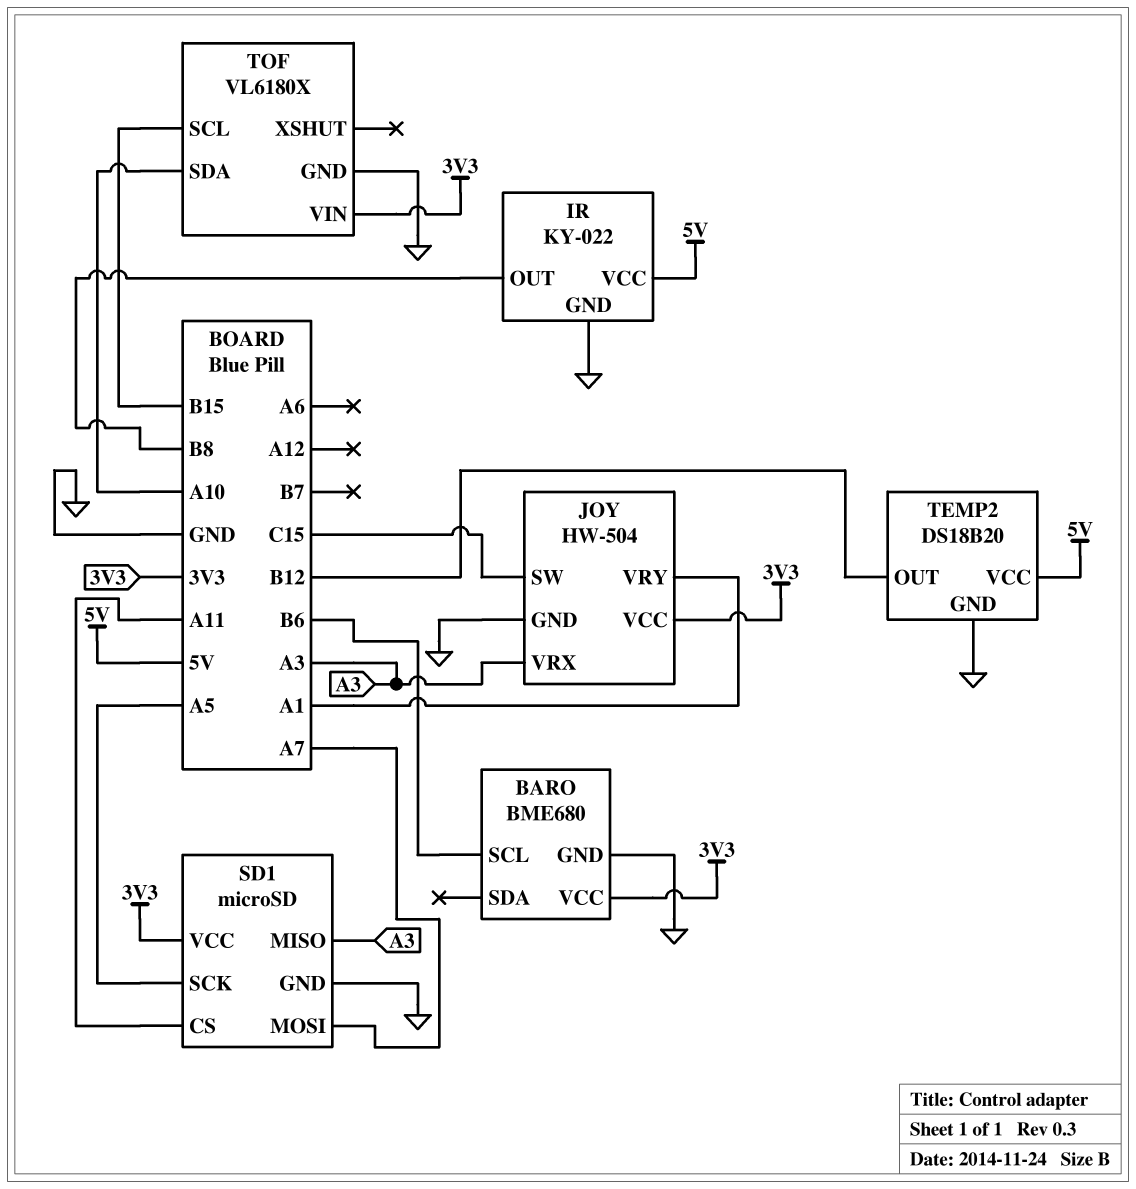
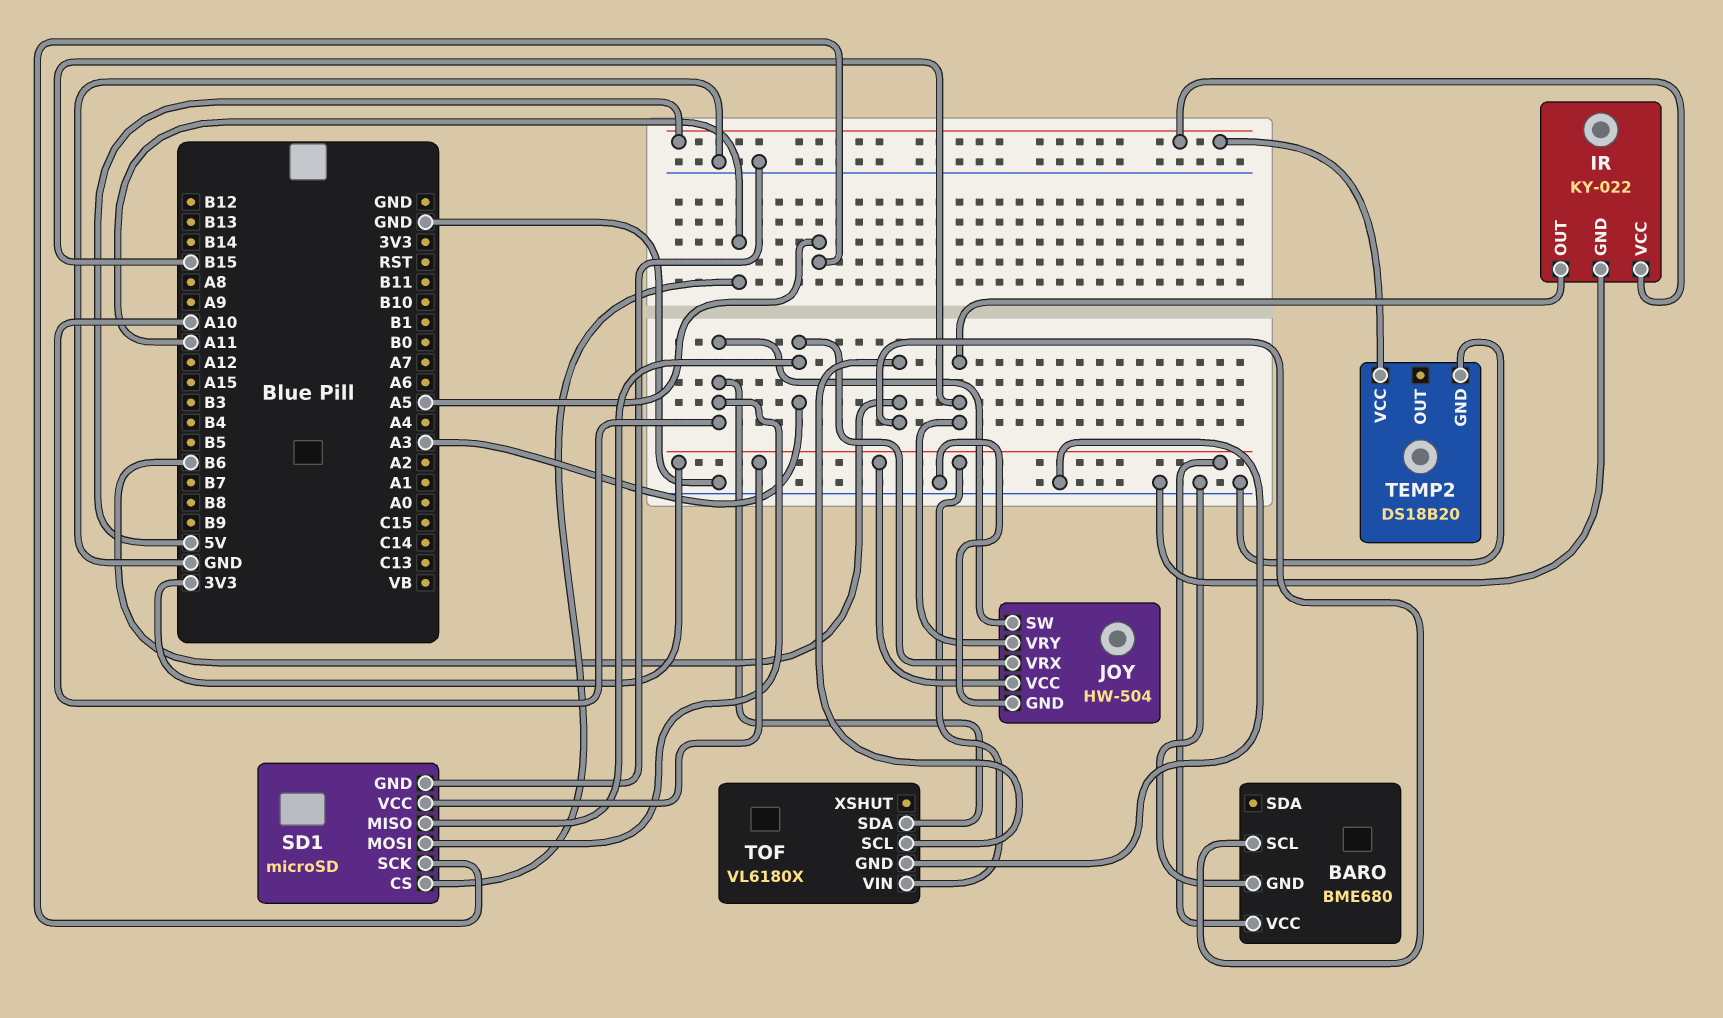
IR pin OUT: B8 -> B15
JOY pin SW: C15 -> A10
JOY pin VRY: A1 -> B15
SD1 pin MOSI: A7 -> A10
TEMP2 pin OUT: B12 -> none
TOF pin SCL: B15 -> B6

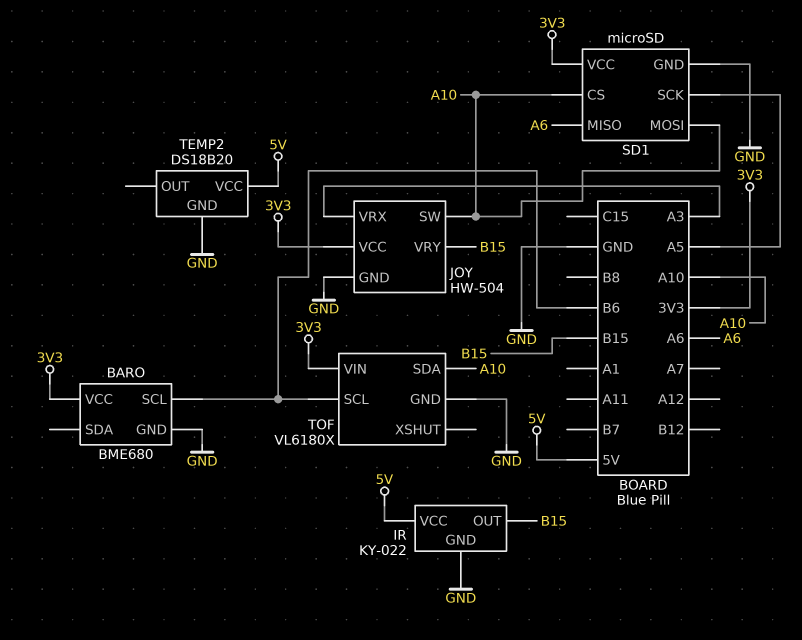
SD1 pin CS: A11 -> A10
SD1 pin MISO: A3 -> A6

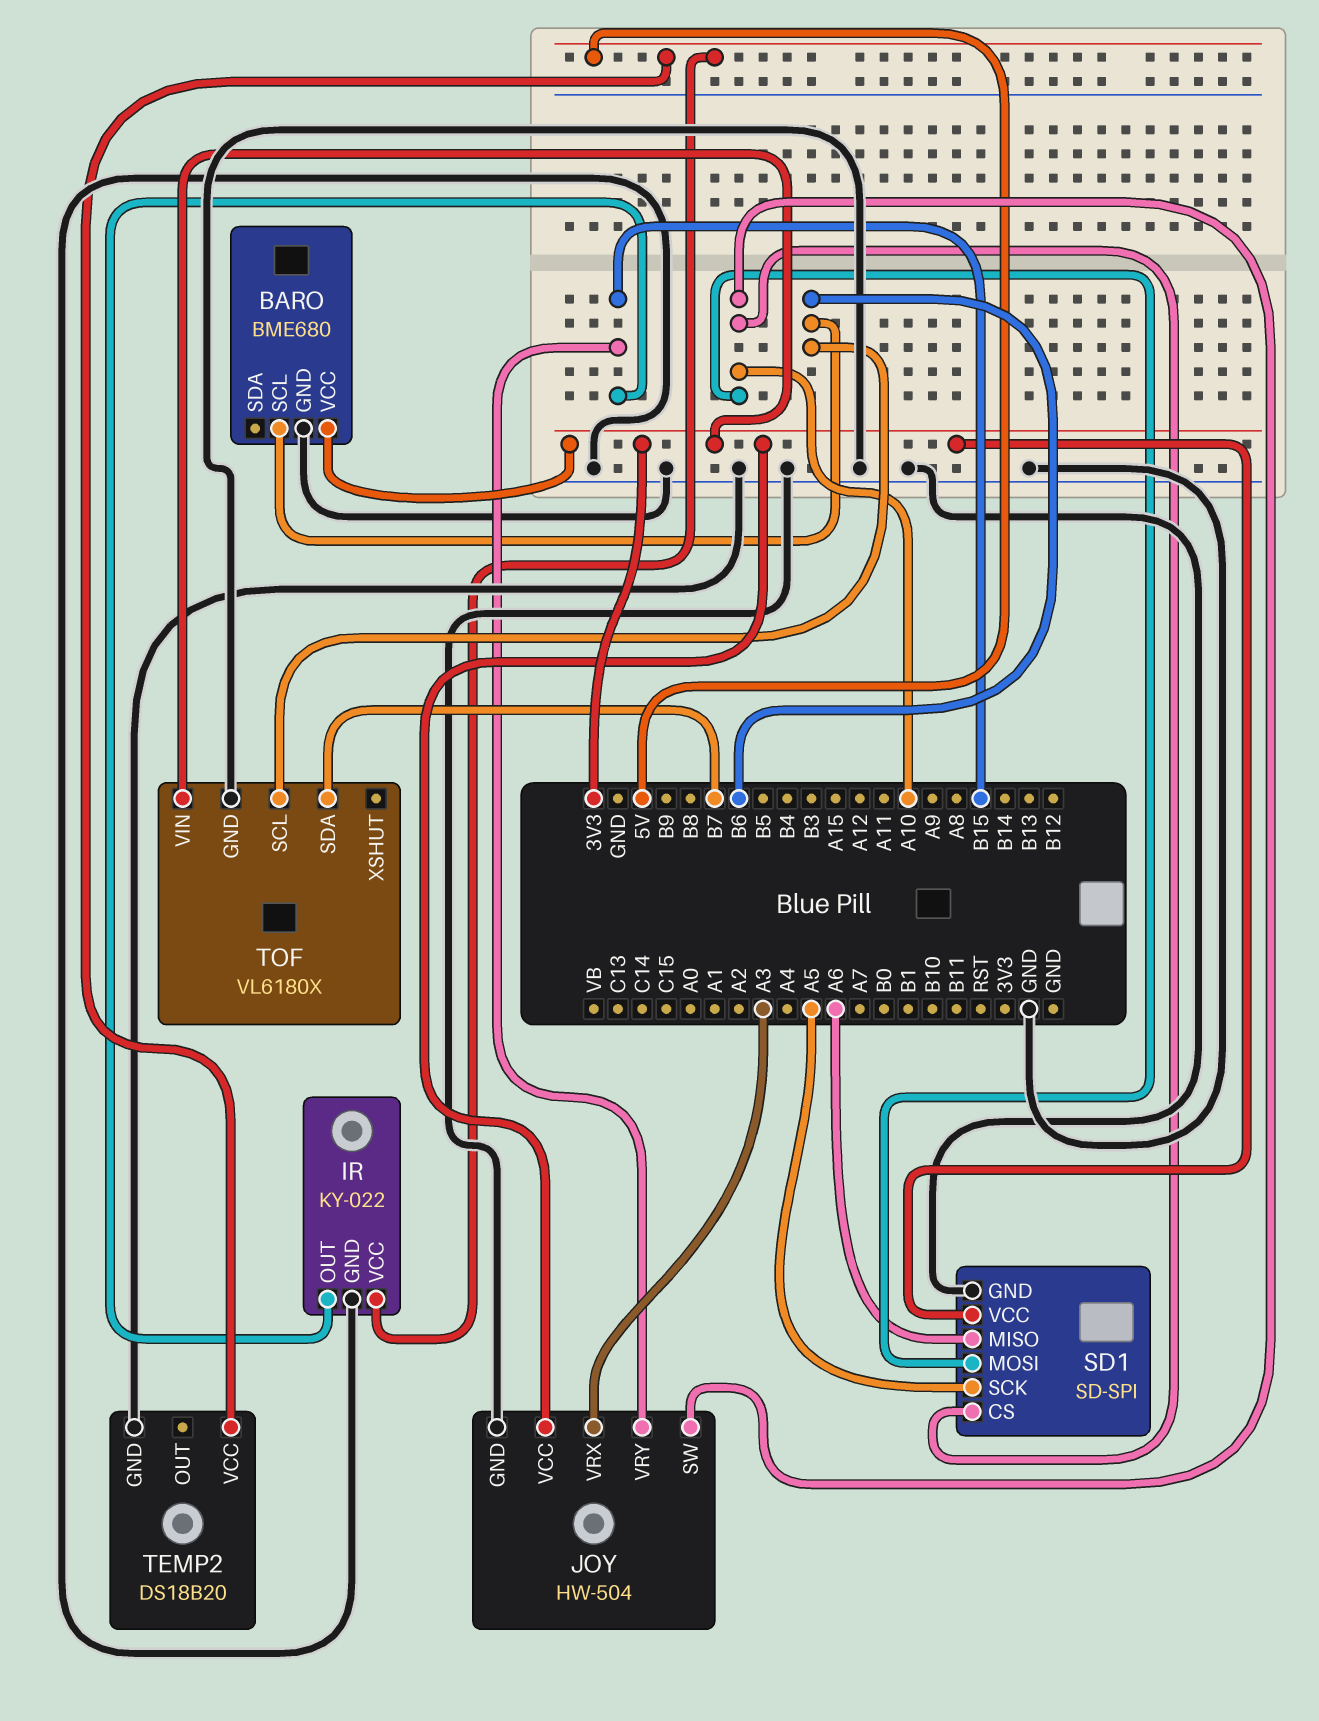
SD1: microSD -> SD-SPI
TOF pin SDA: A10 -> B7

